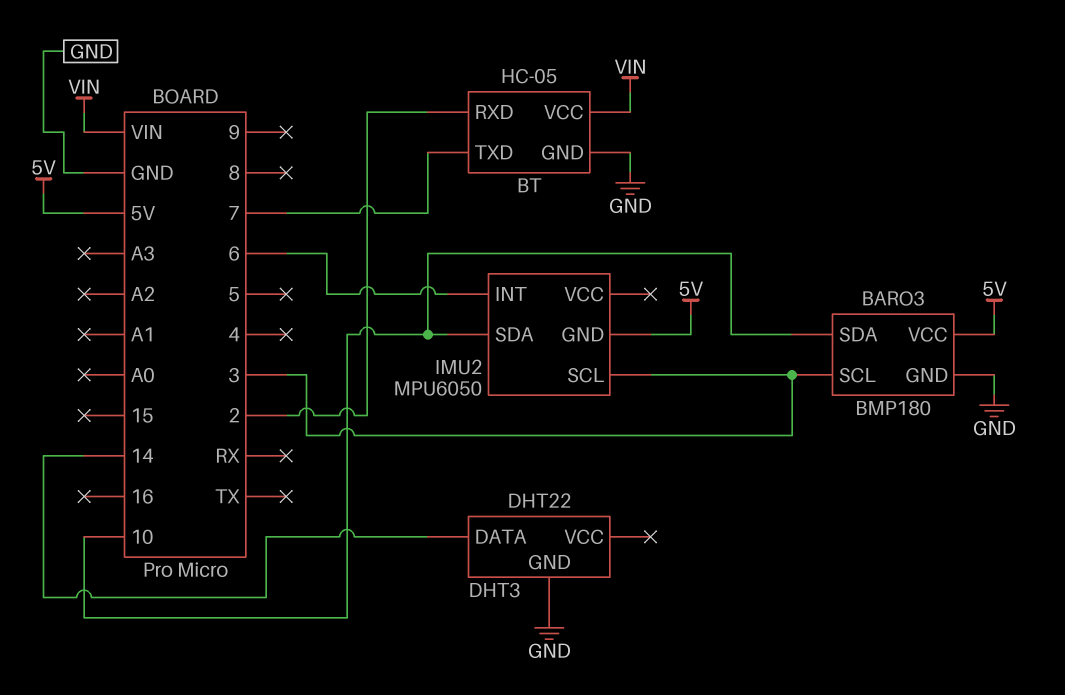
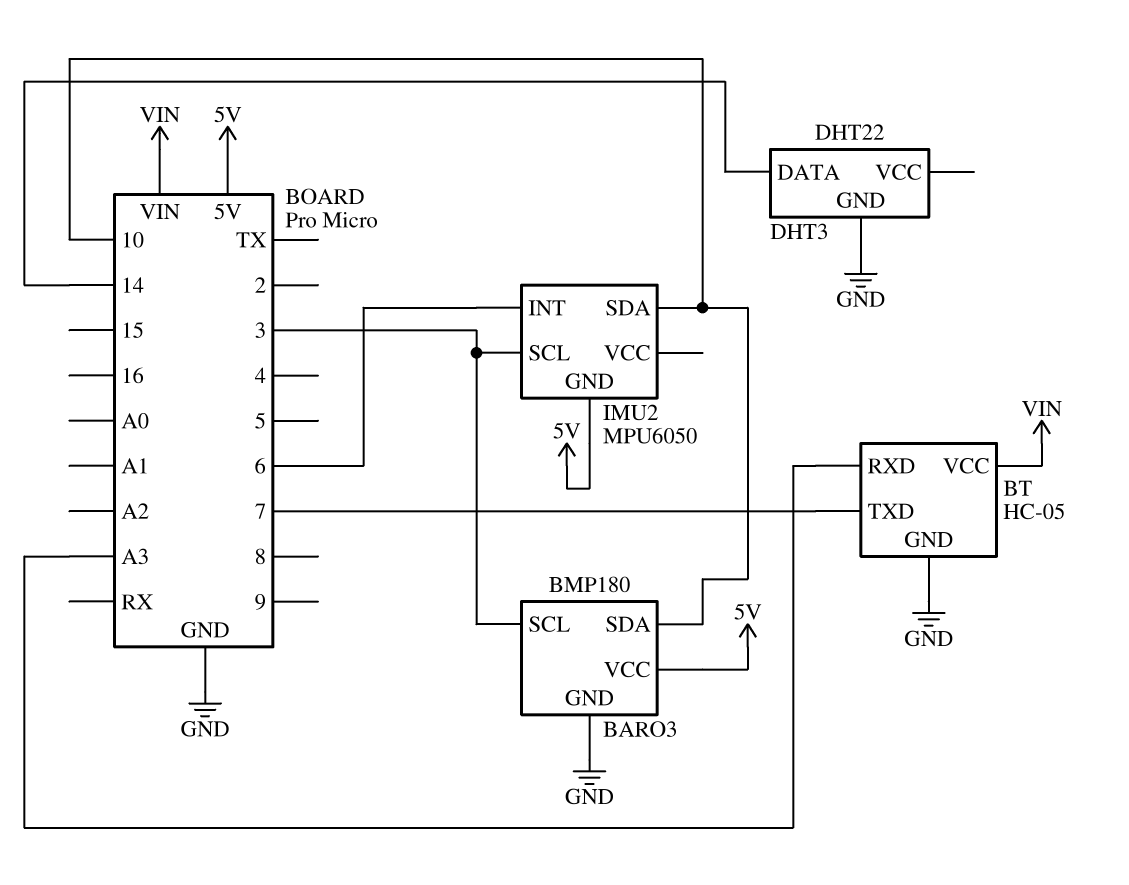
BT pin RXD: 2 -> A3

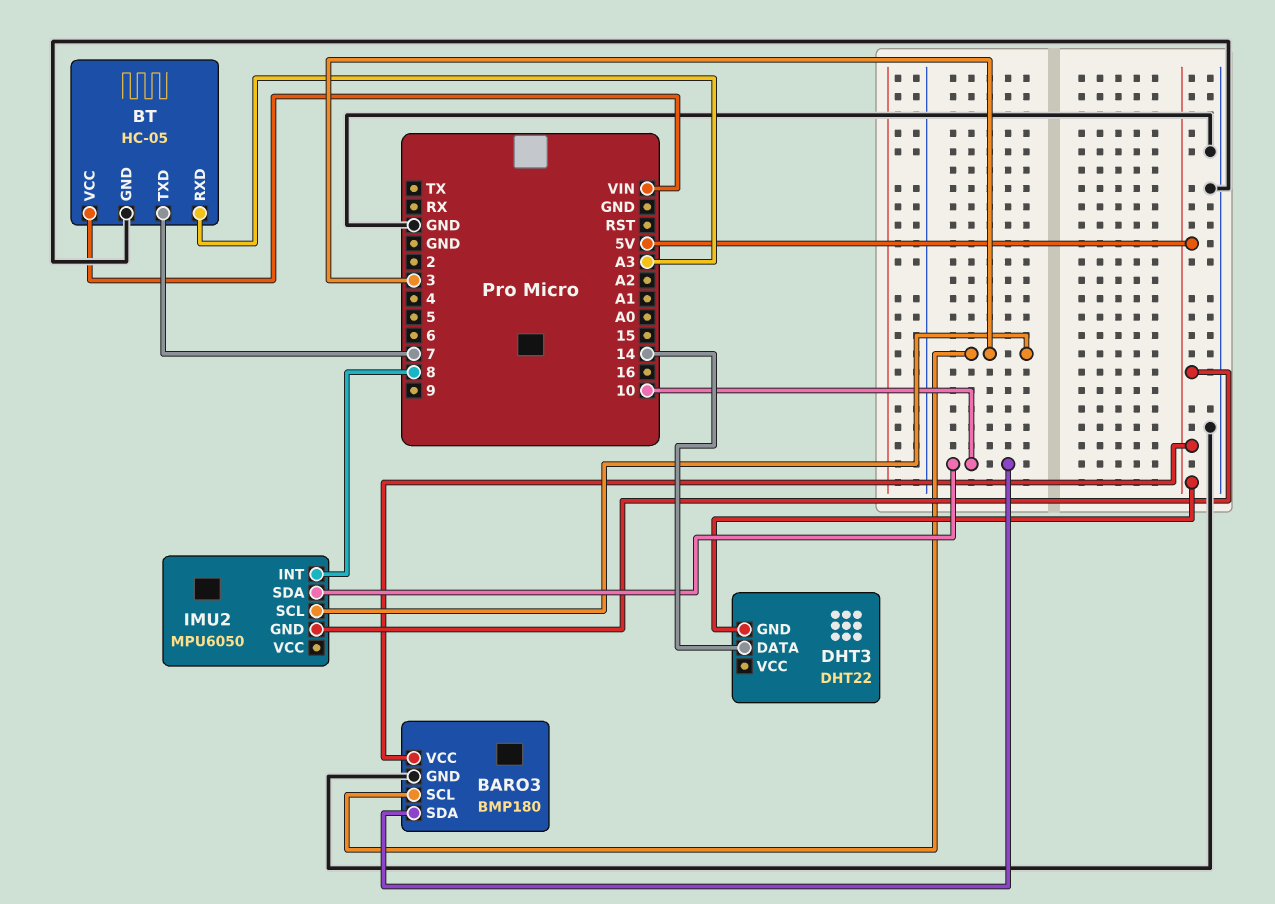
DHT3 pin GND: GND -> 5V
IMU2 pin INT: 6 -> 8

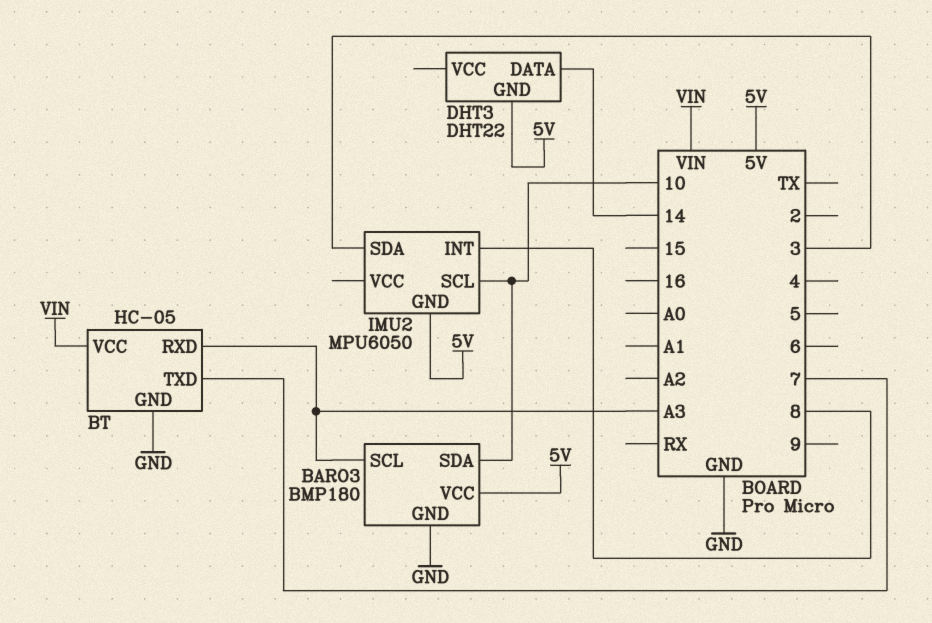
BARO3 pin SCL: 3 -> A3
IMU2 pin SCL: 3 -> 10
IMU2 pin SDA: 10 -> 3

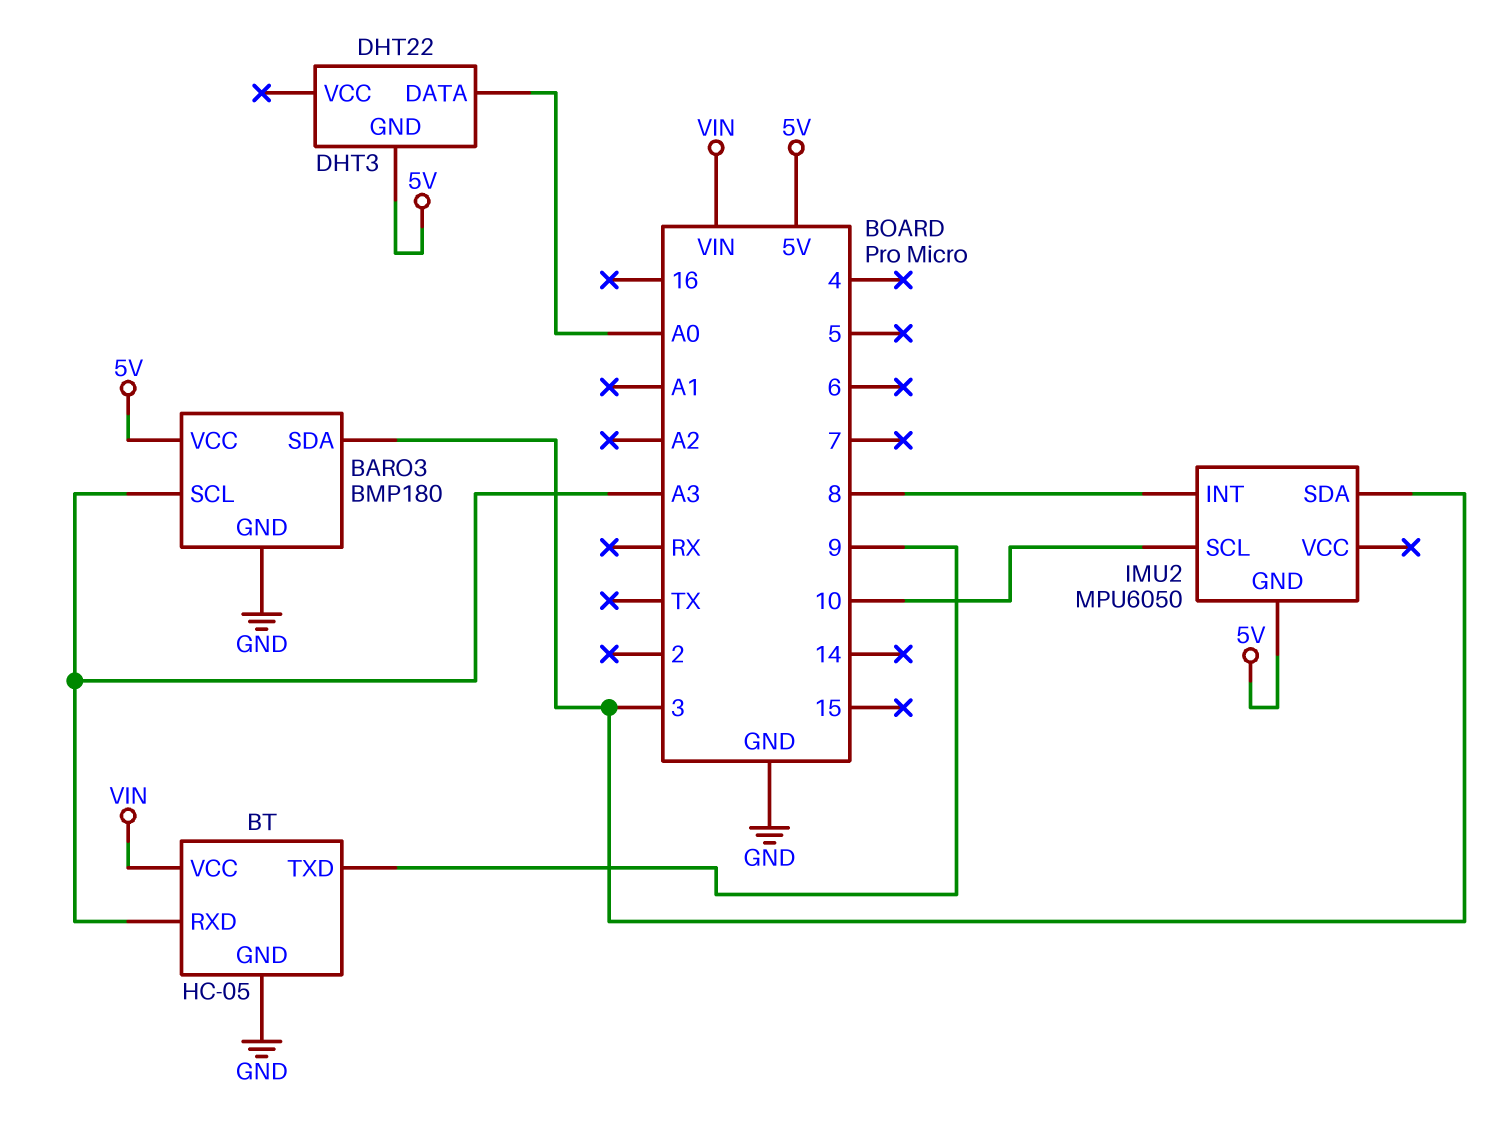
BARO3 pin SDA: 10 -> 3
BT pin TXD: 7 -> 9
DHT3 pin DATA: 14 -> A0

